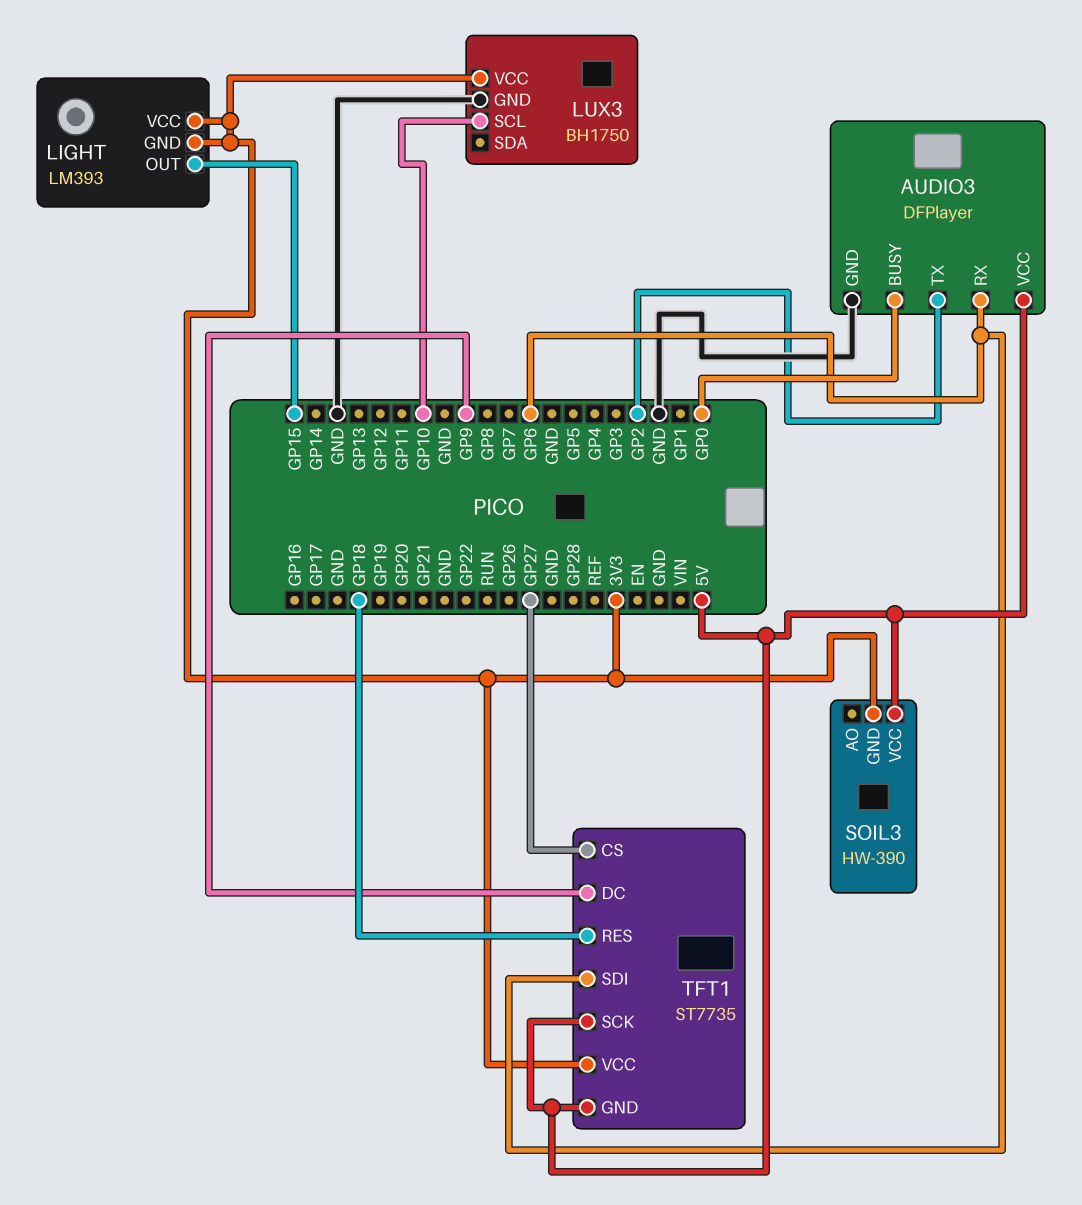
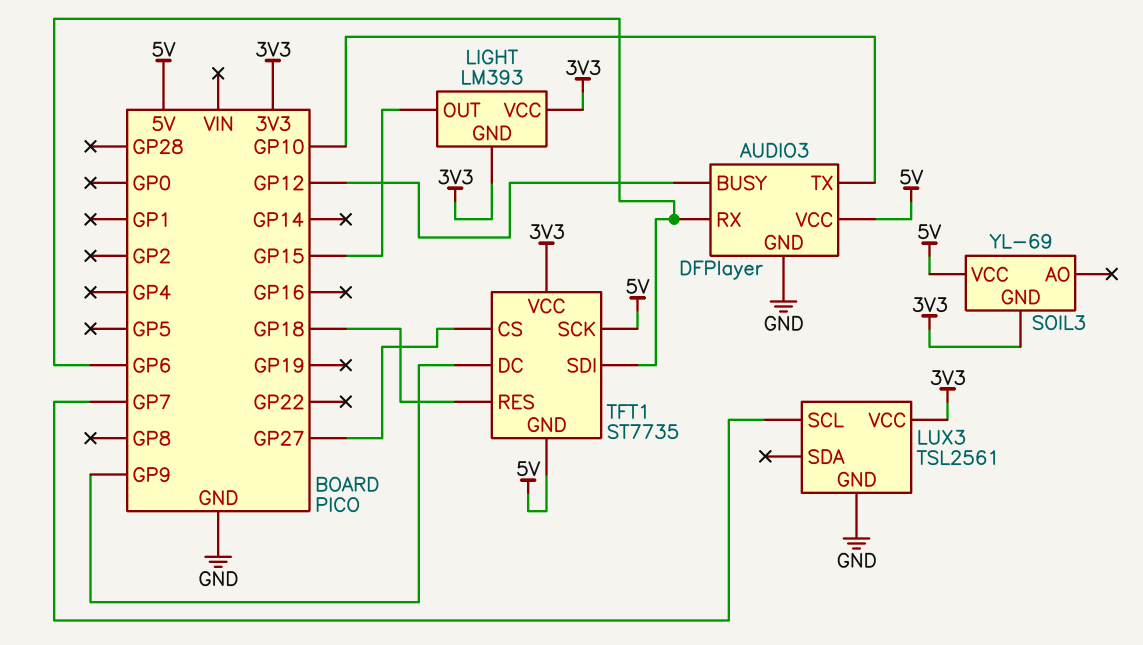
AUDIO3 pin BUSY: GP0 -> GP12
AUDIO3 pin TX: GP2 -> GP10
LUX3: BH1750 -> TSL2561
LUX3 pin SCL: GP10 -> GP7
SOIL3: HW-390 -> YL-69

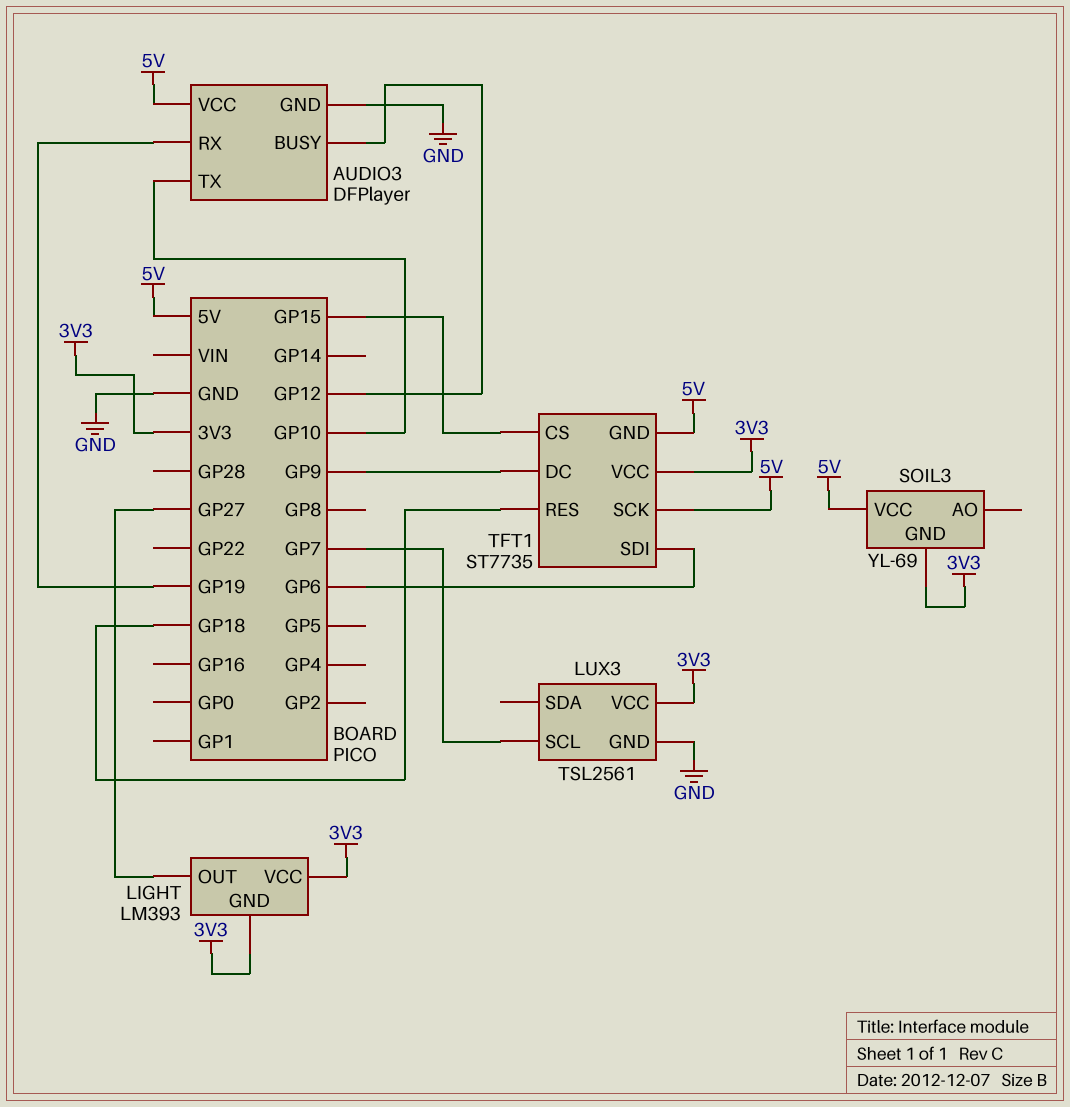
AUDIO3 pin RX: GP6 -> GP19
LIGHT pin OUT: GP15 -> GP27
TFT1 pin CS: GP27 -> GP15

